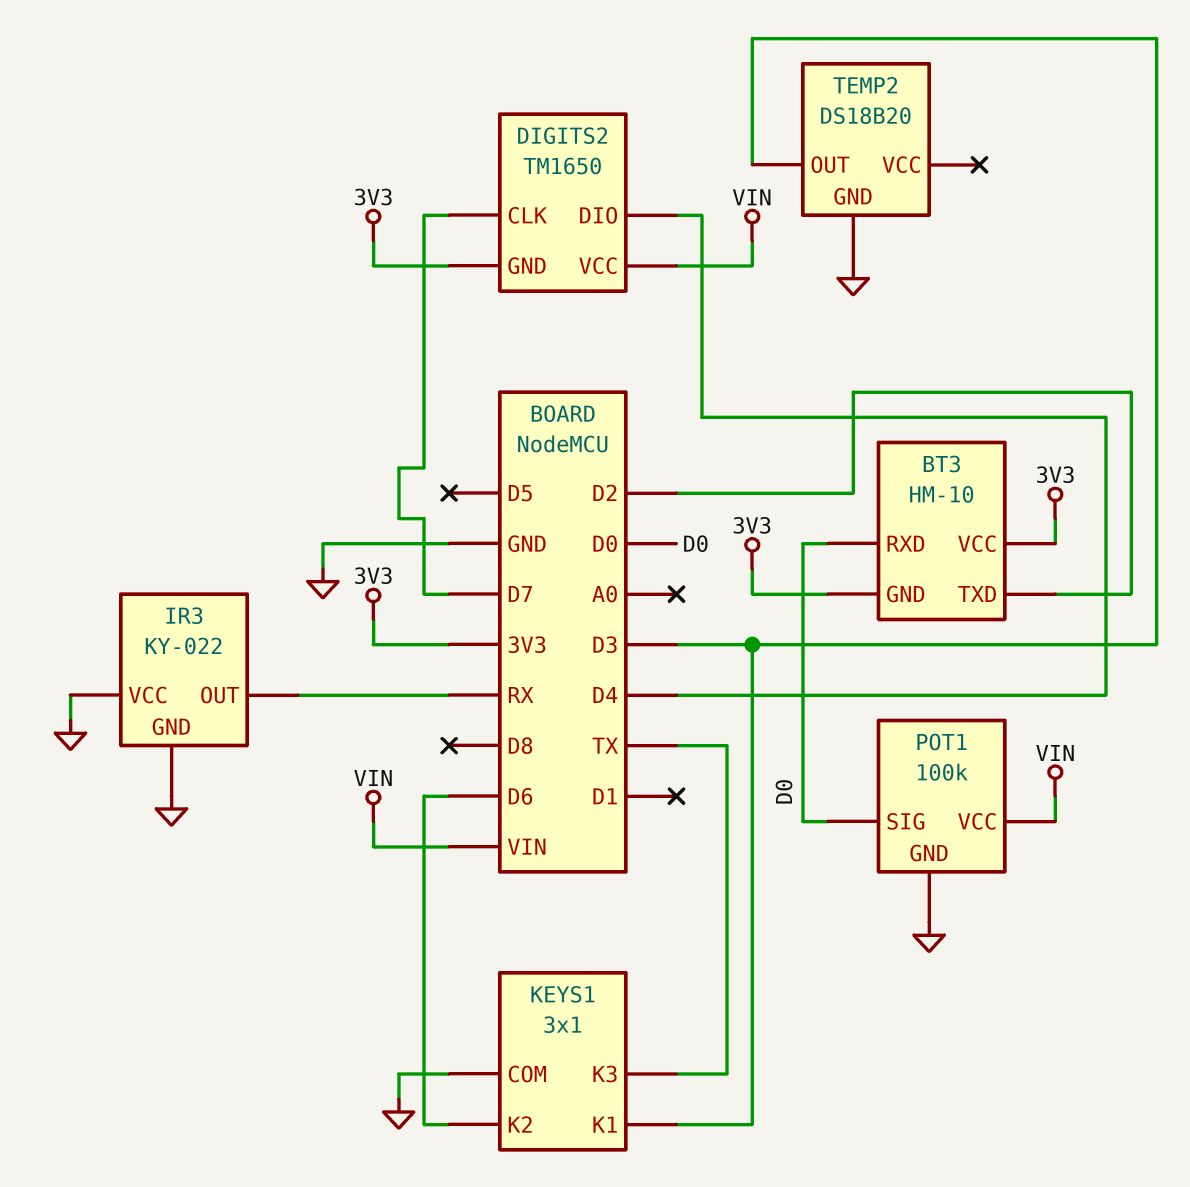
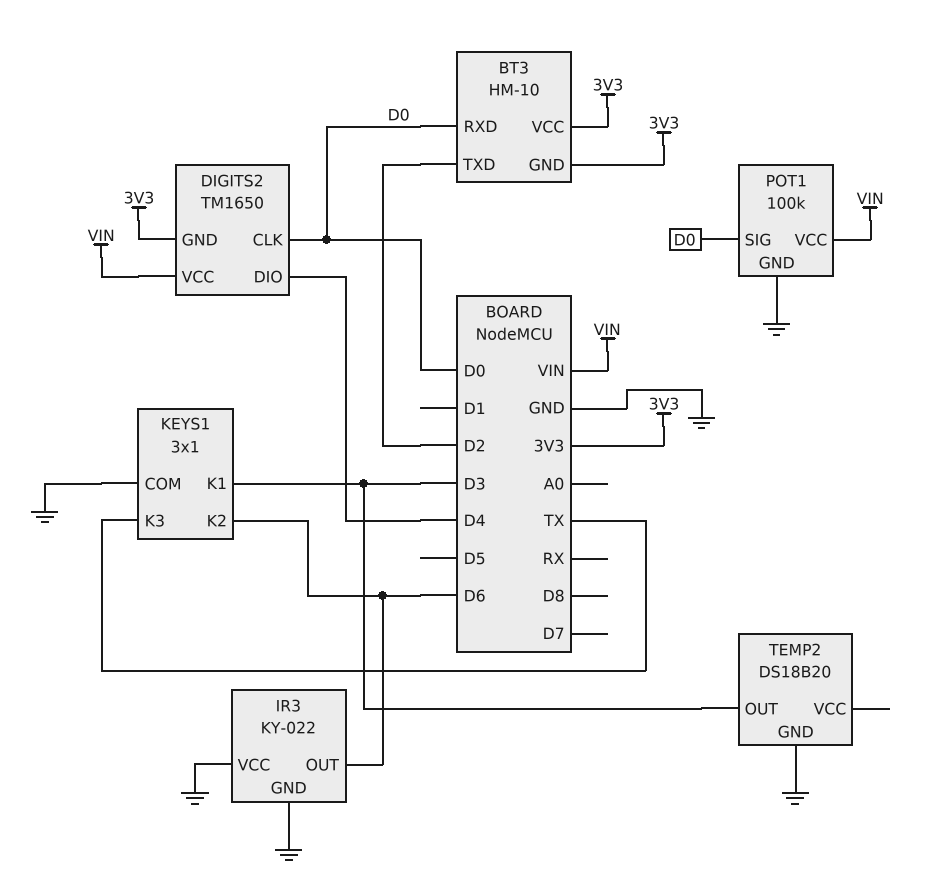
DIGITS2 pin CLK: D7 -> D0
IR3 pin OUT: RX -> D6

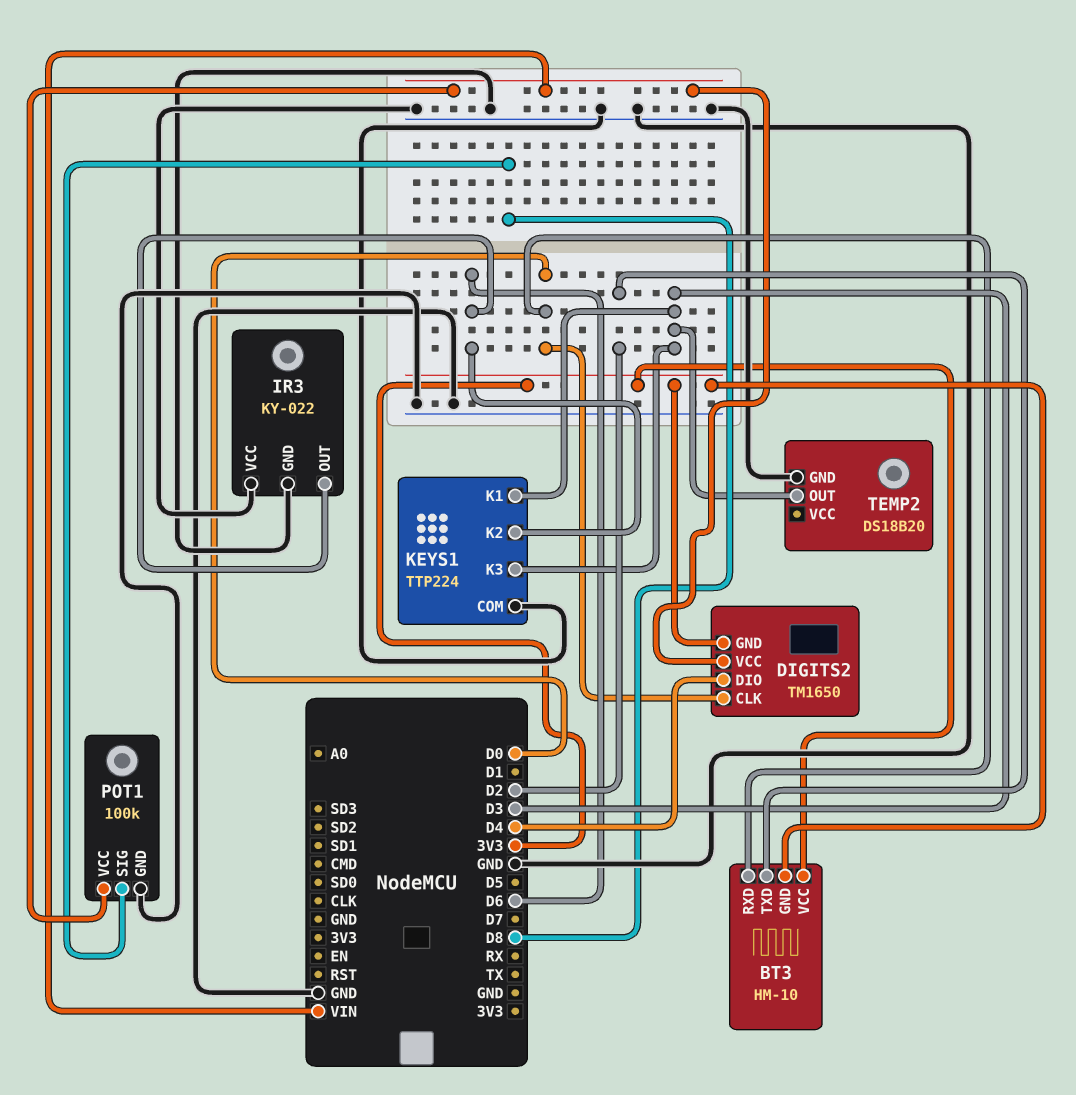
KEYS1: 3x1 -> TTP224
KEYS1 pin K3: TX -> D3
POT1 pin SIG: D0 -> D8

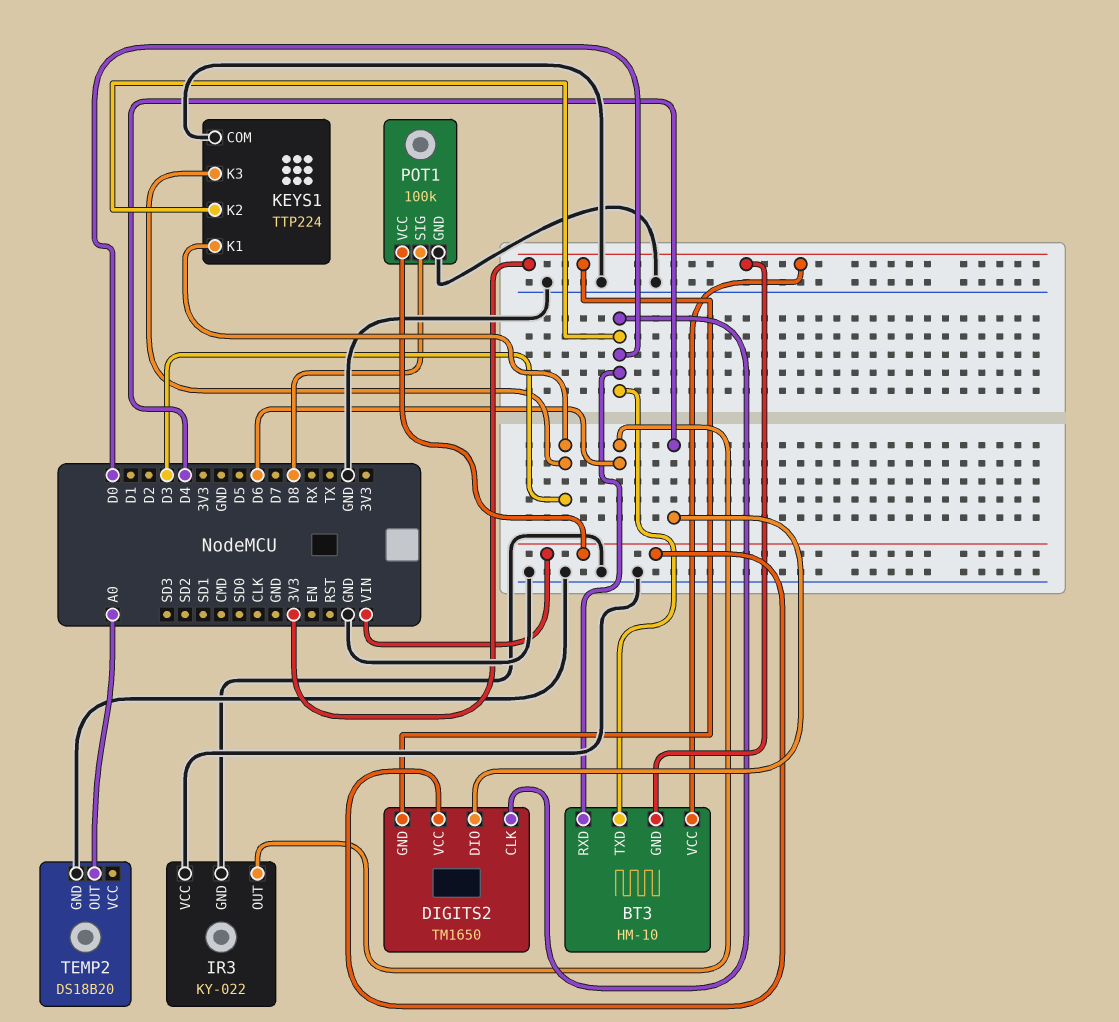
BT3 pin TXD: D2 -> D0
KEYS1 pin K2: D6 -> D0
TEMP2 pin OUT: D3 -> A0

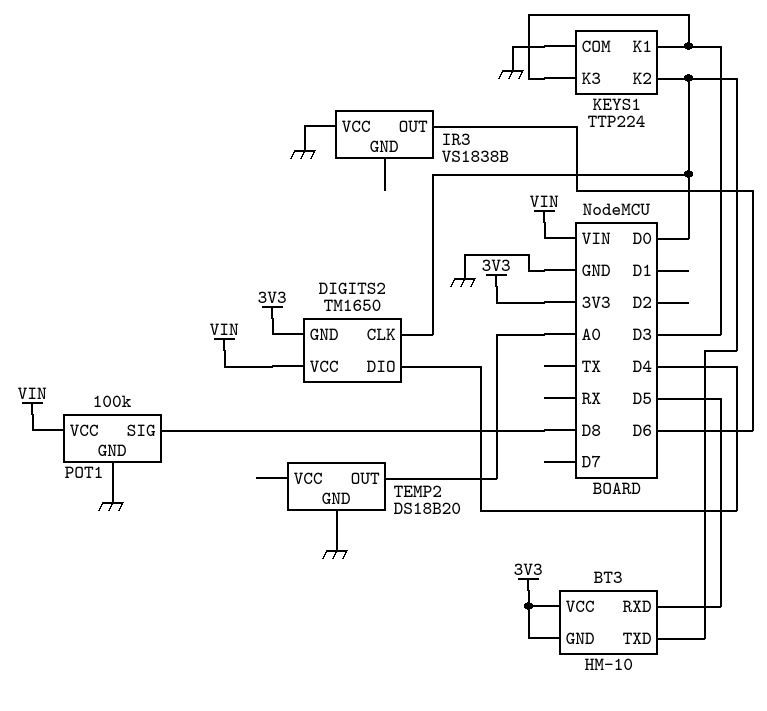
BT3 pin RXD: D0 -> D5
IR3: KY-022 -> VS1838B
IR3 pin GND: GND -> none

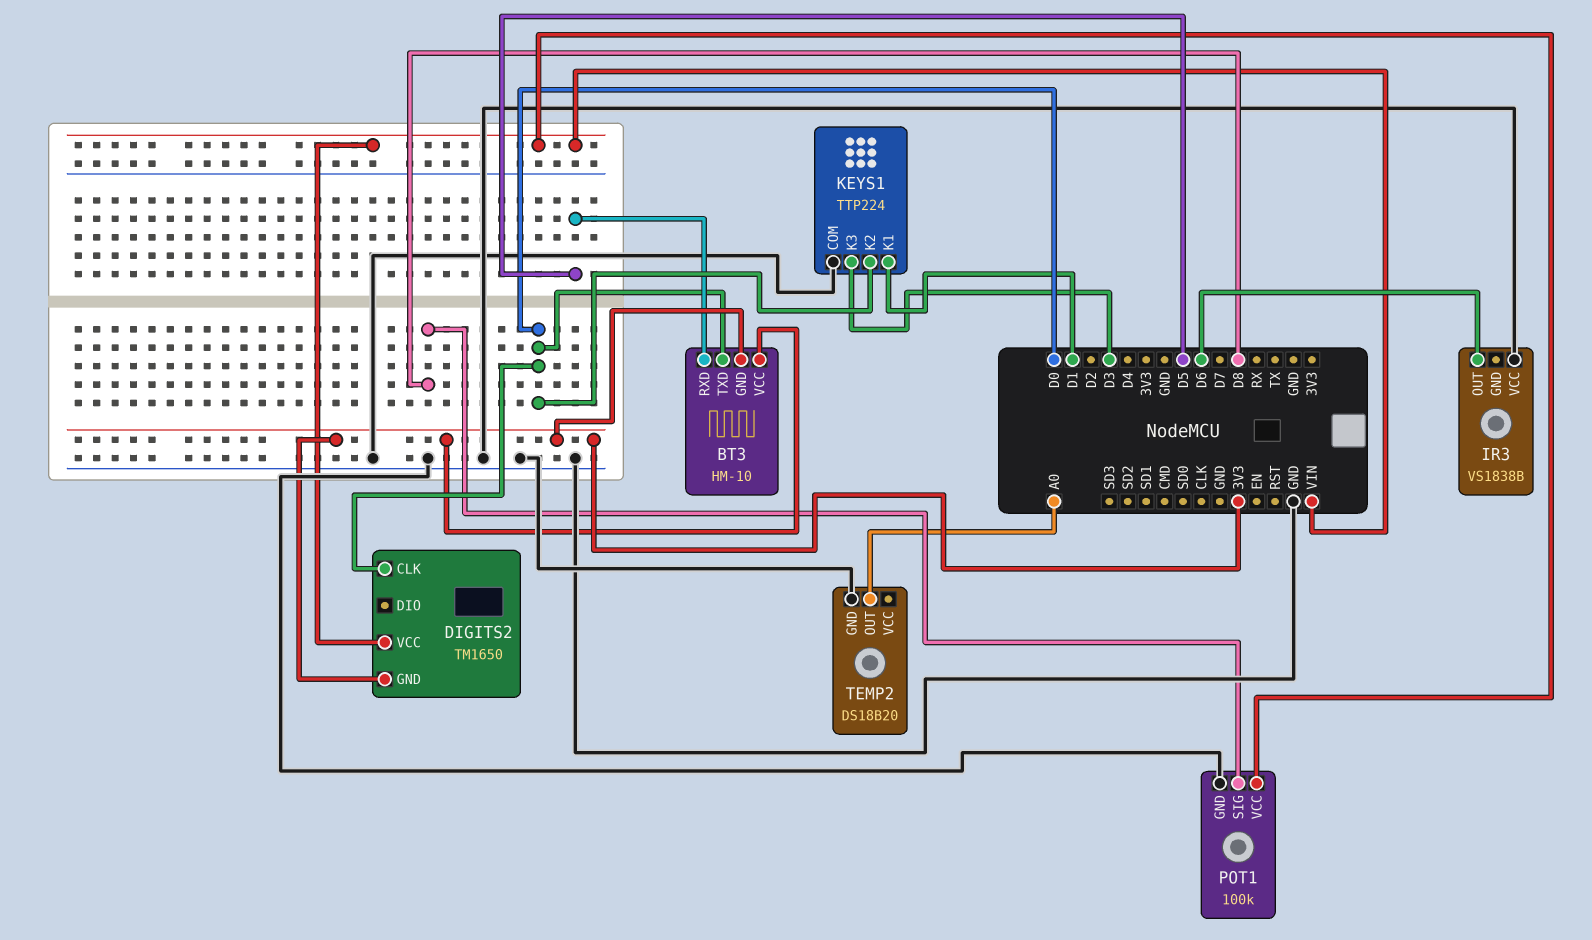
DIGITS2 pin DIO: D4 -> none
KEYS1 pin K1: D3 -> D1

